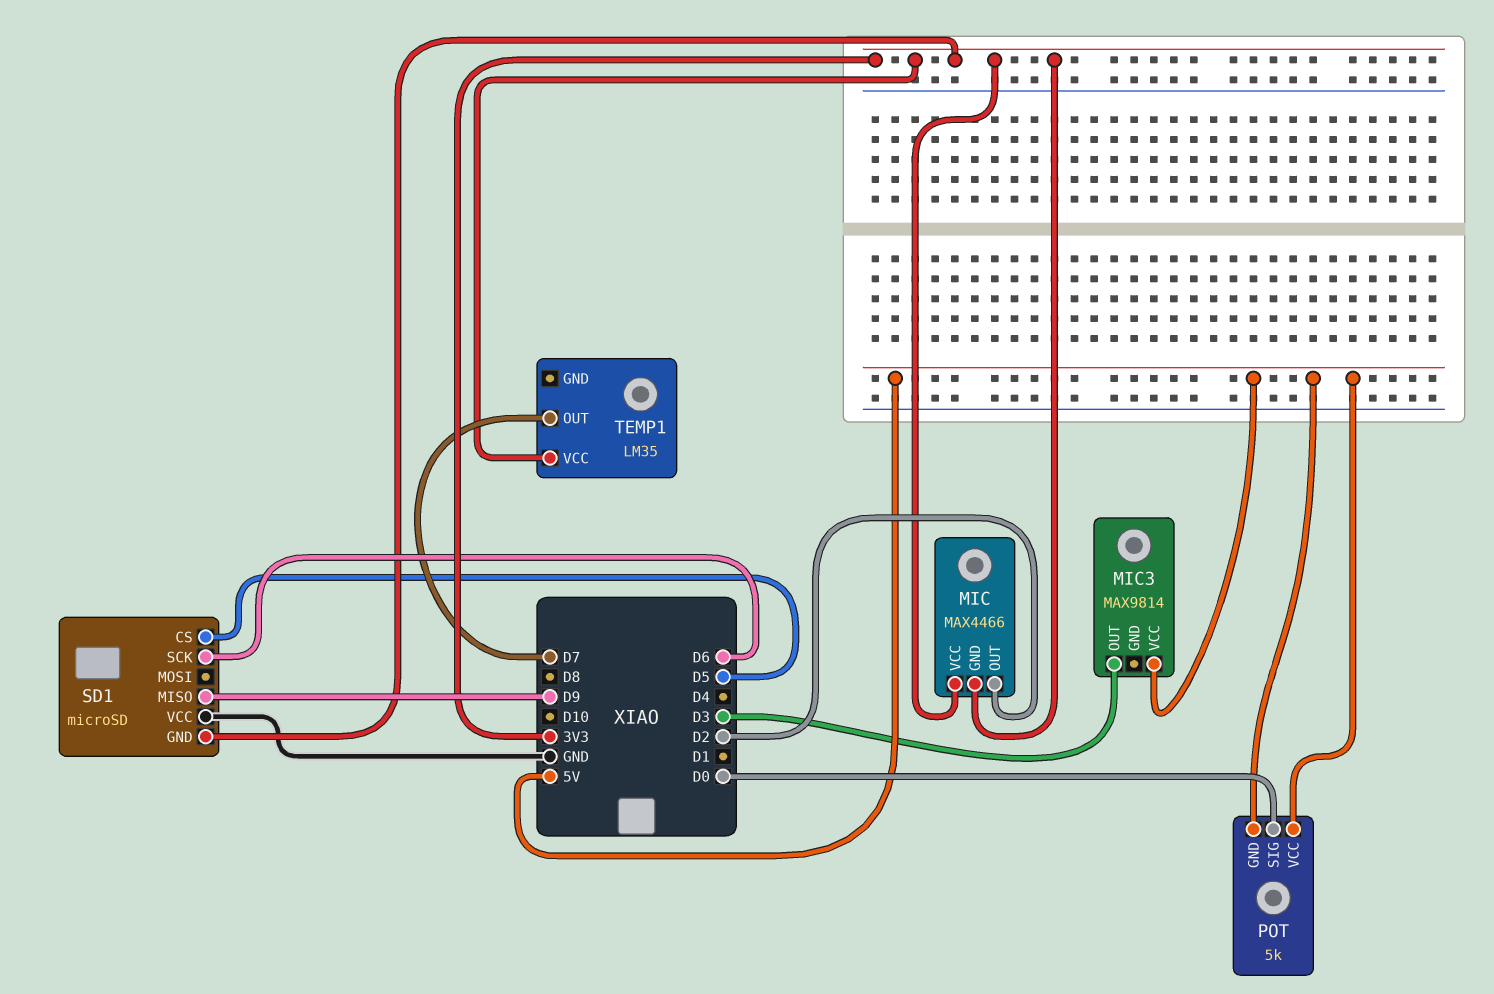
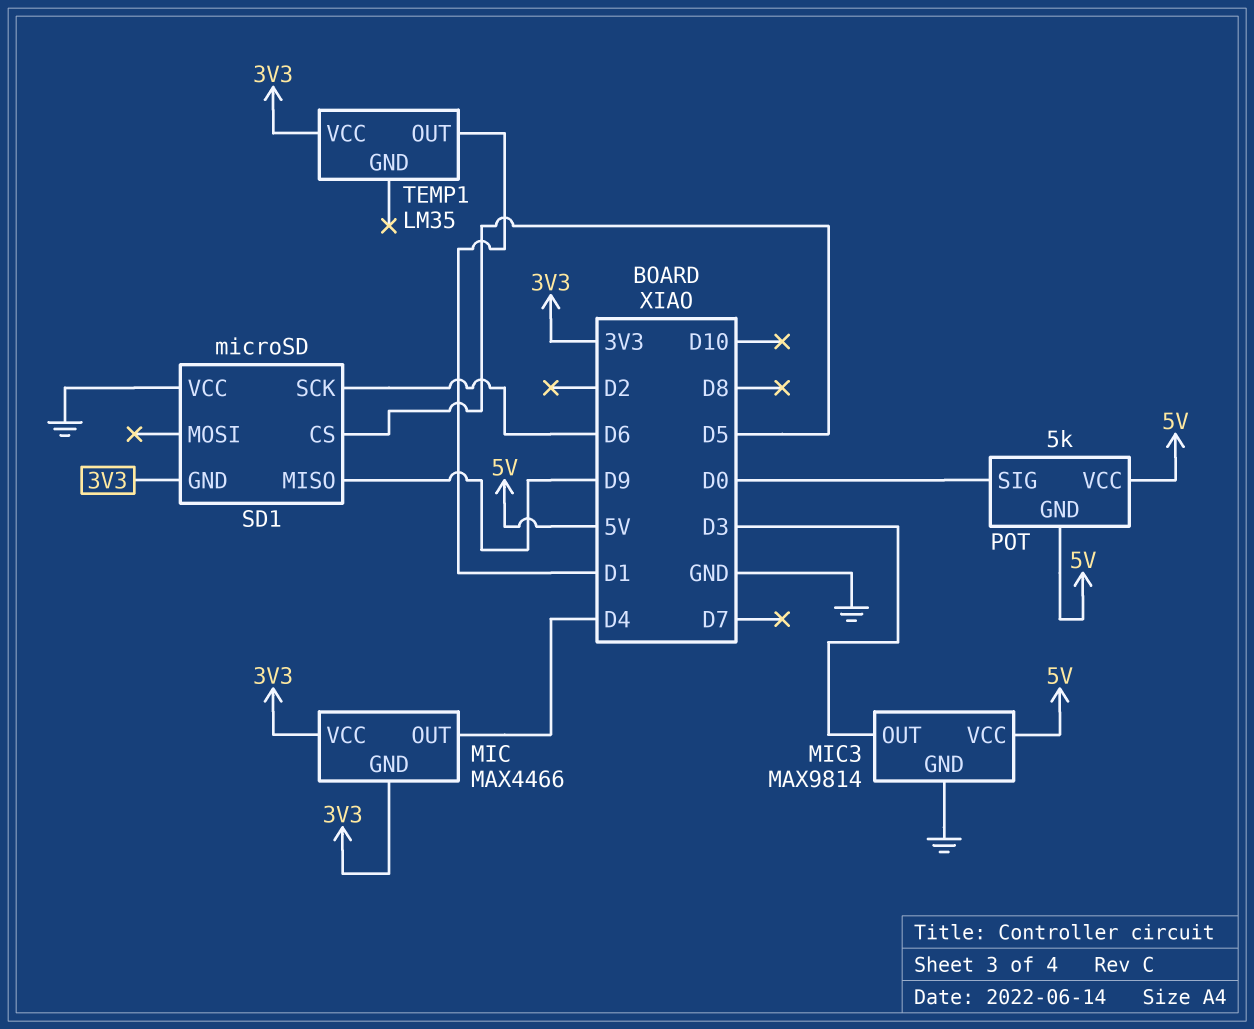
MIC pin OUT: D2 -> D4
MIC3 pin GND: none -> GND
TEMP1 pin OUT: D7 -> D1

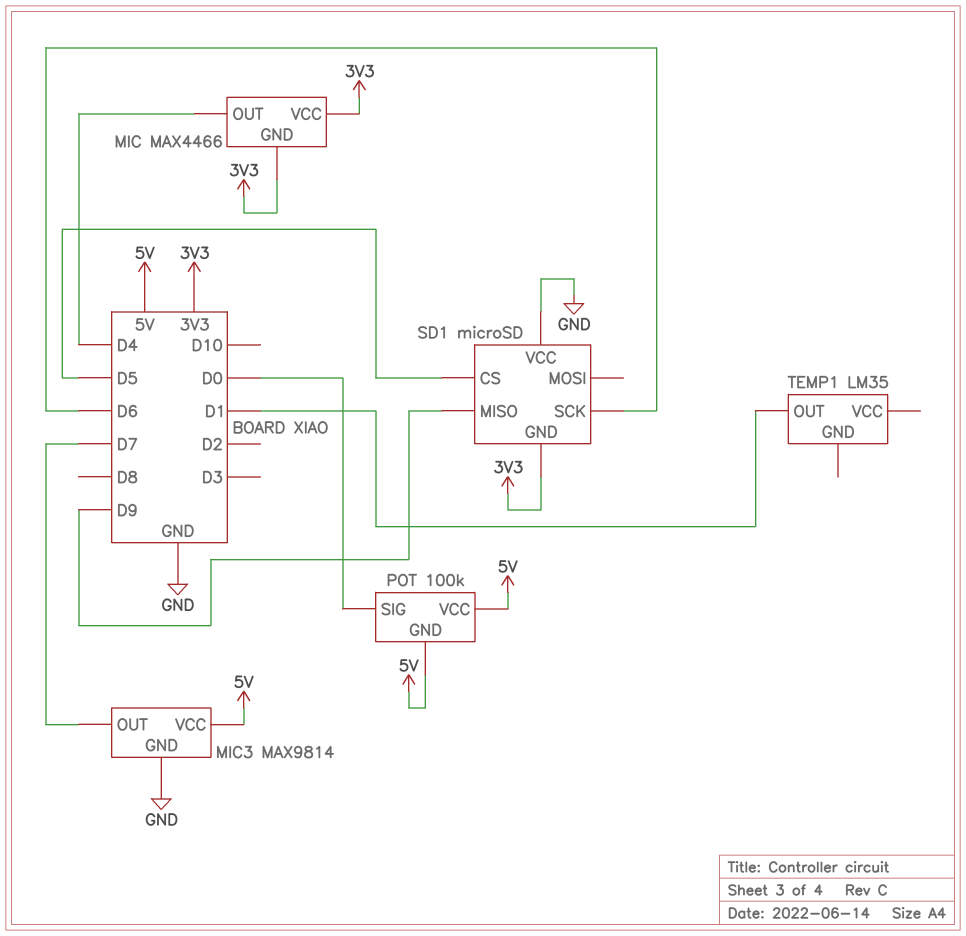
MIC3 pin OUT: D3 -> D7
POT: 5k -> 100k
TEMP1 pin VCC: 3V3 -> none

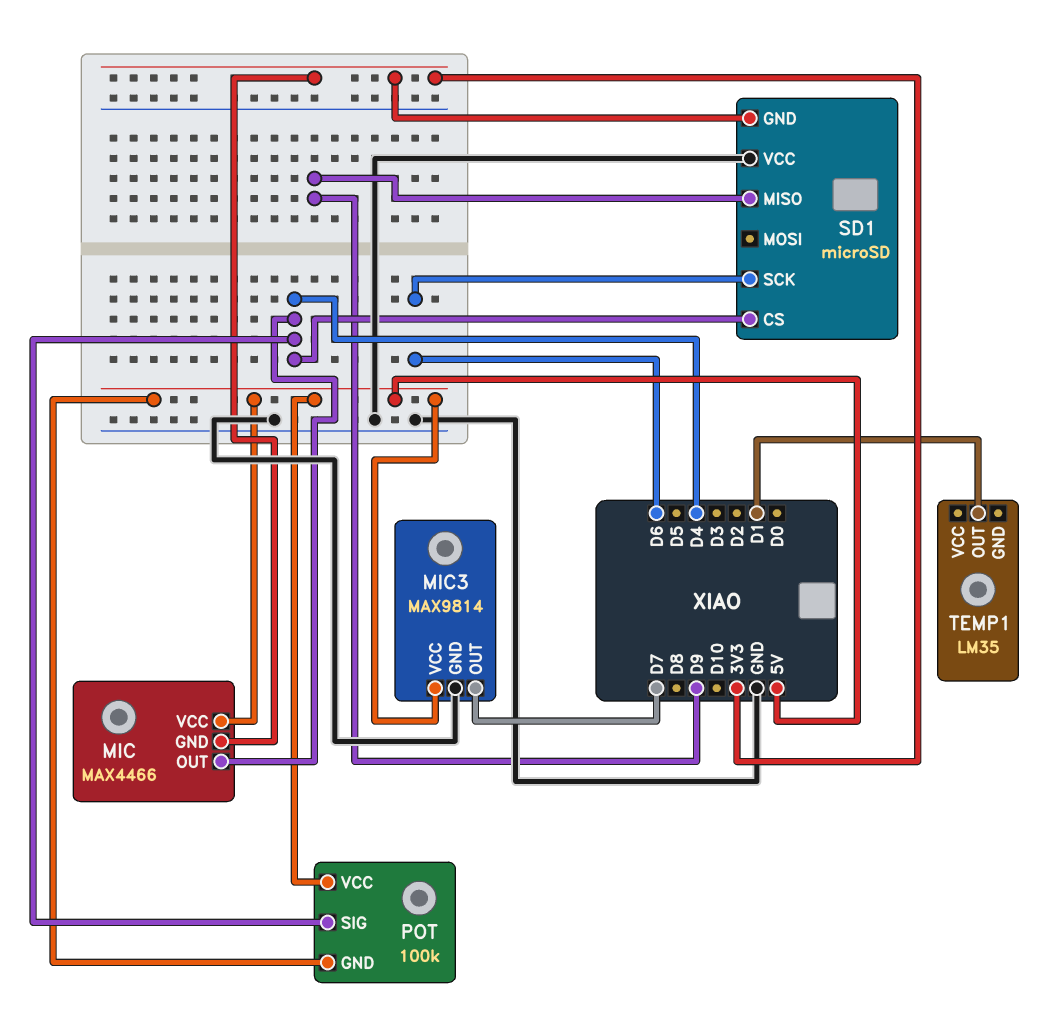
MIC pin VCC: 3V3 -> 5V
POT pin SIG: D0 -> D4
SD1 pin CS: D5 -> D4

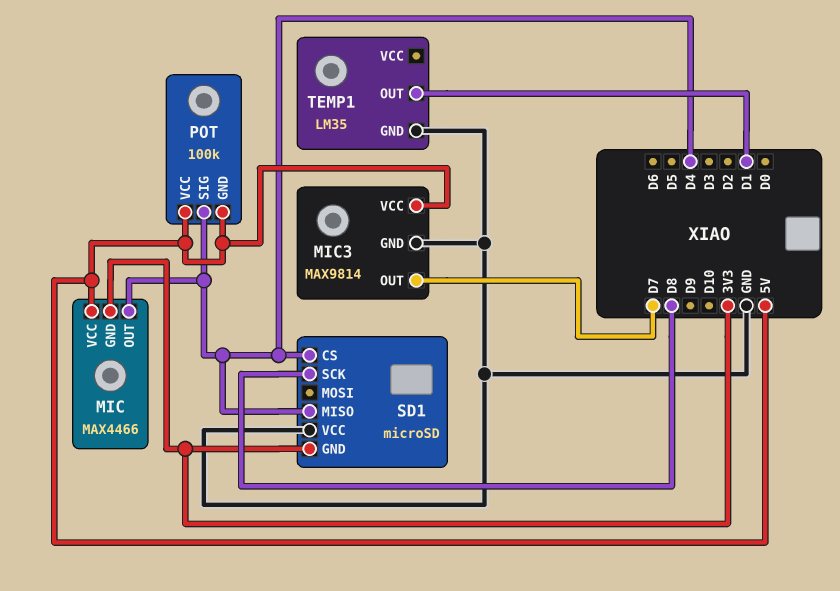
SD1 pin MISO: D9 -> D4
SD1 pin SCK: D6 -> D8
TEMP1 pin GND: none -> GND

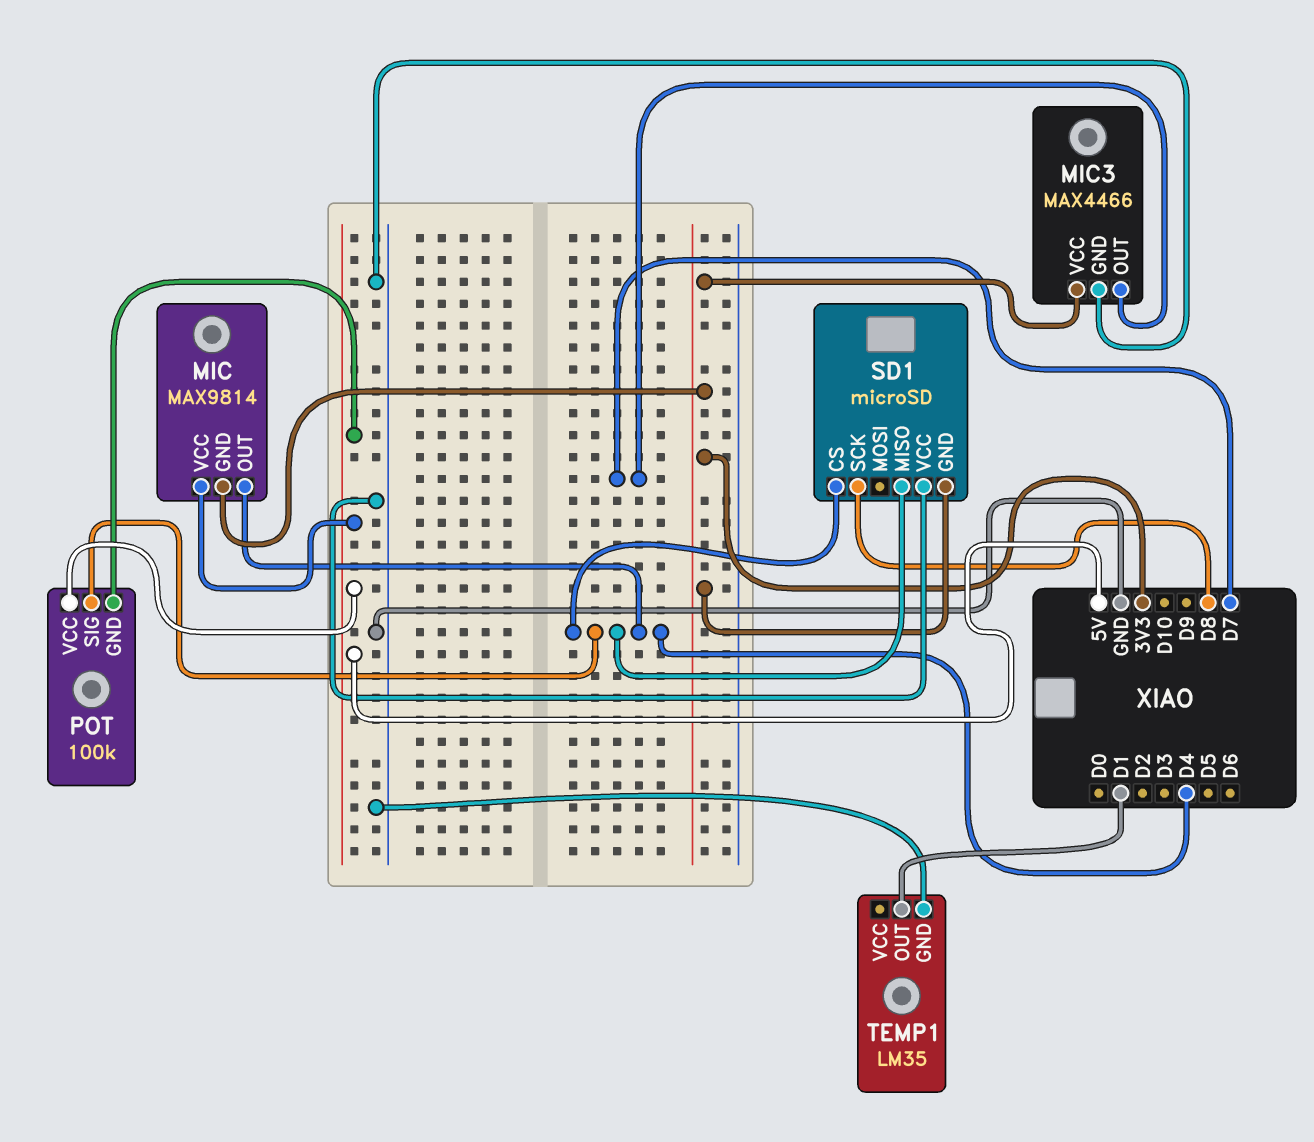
MIC: MAX4466 -> MAX9814
MIC3: MAX9814 -> MAX4466
MIC3 pin VCC: 5V -> 3V3

